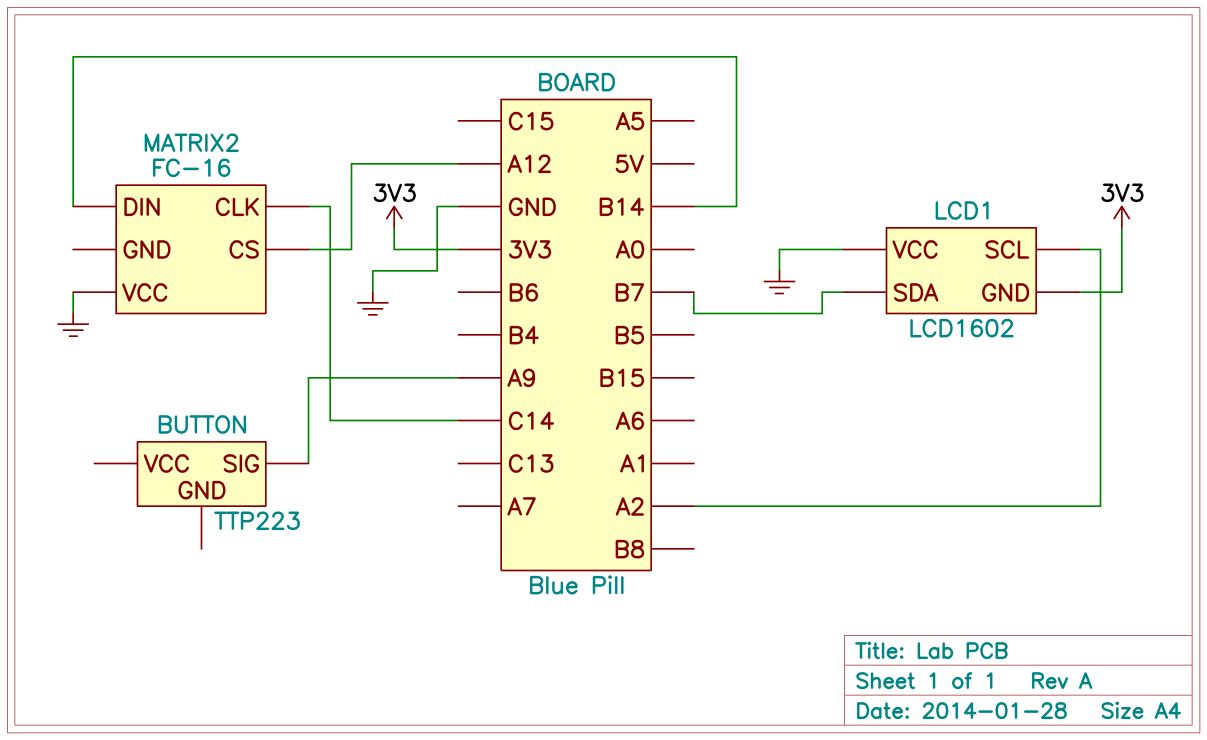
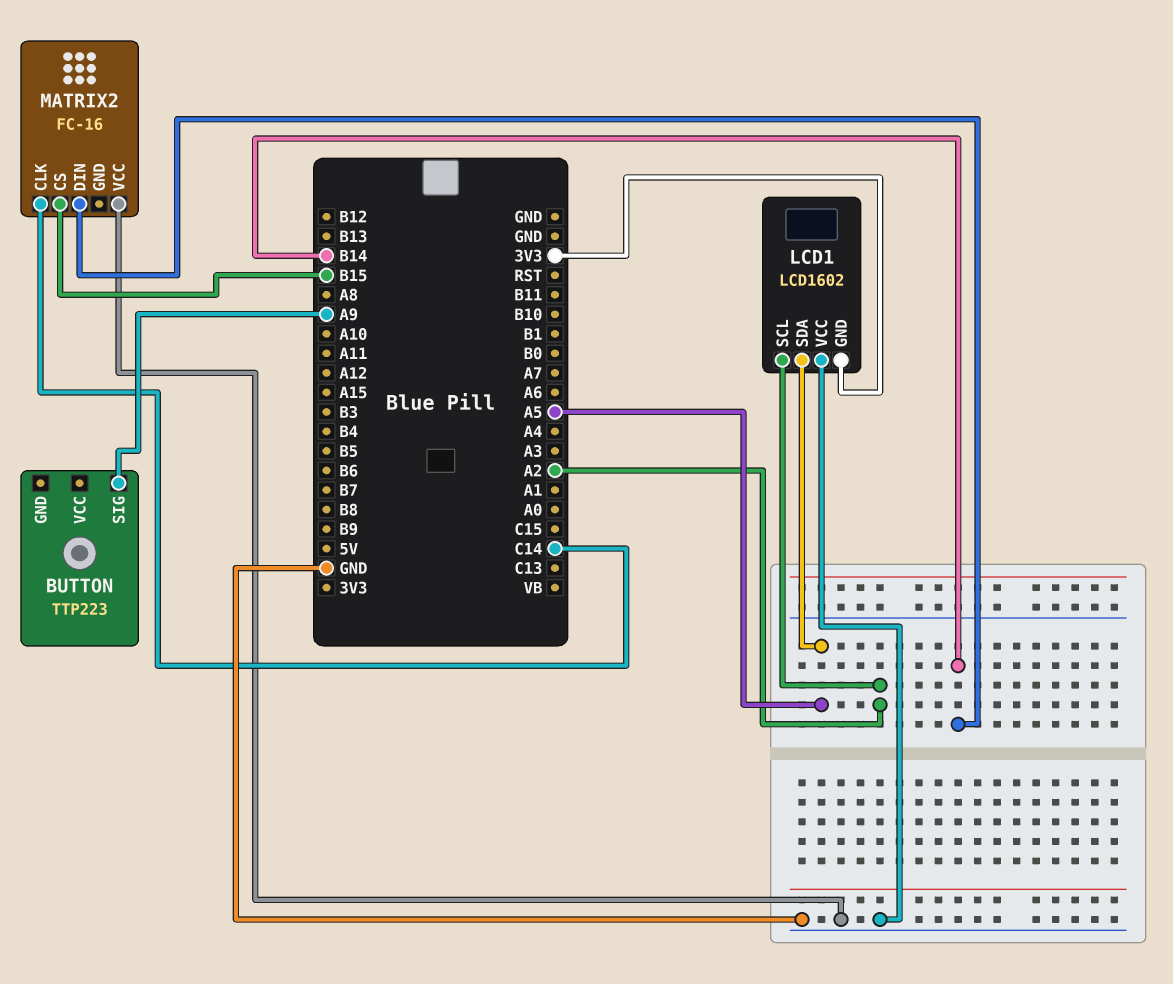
LCD1 pin SDA: B7 -> A5
MATRIX2 pin CS: A12 -> B15

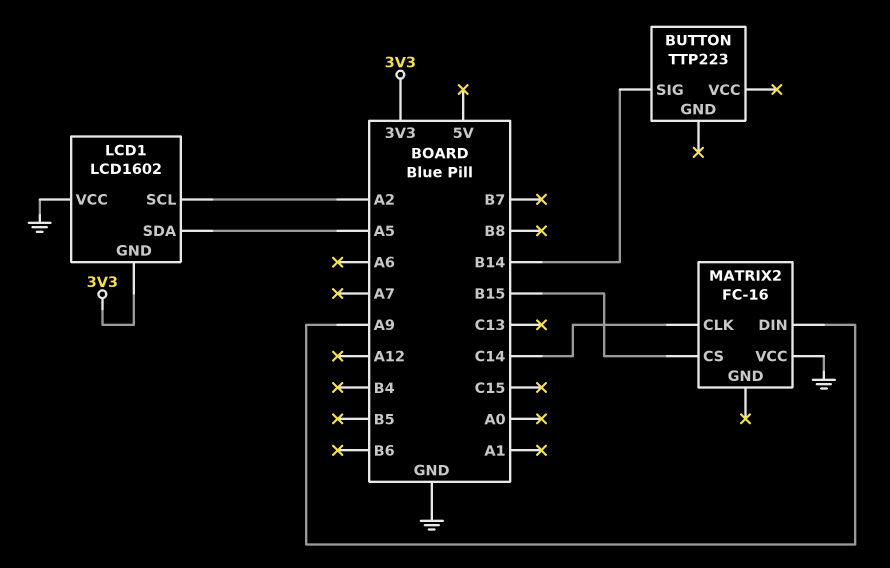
BUTTON pin SIG: A9 -> B14
MATRIX2 pin DIN: B14 -> A9

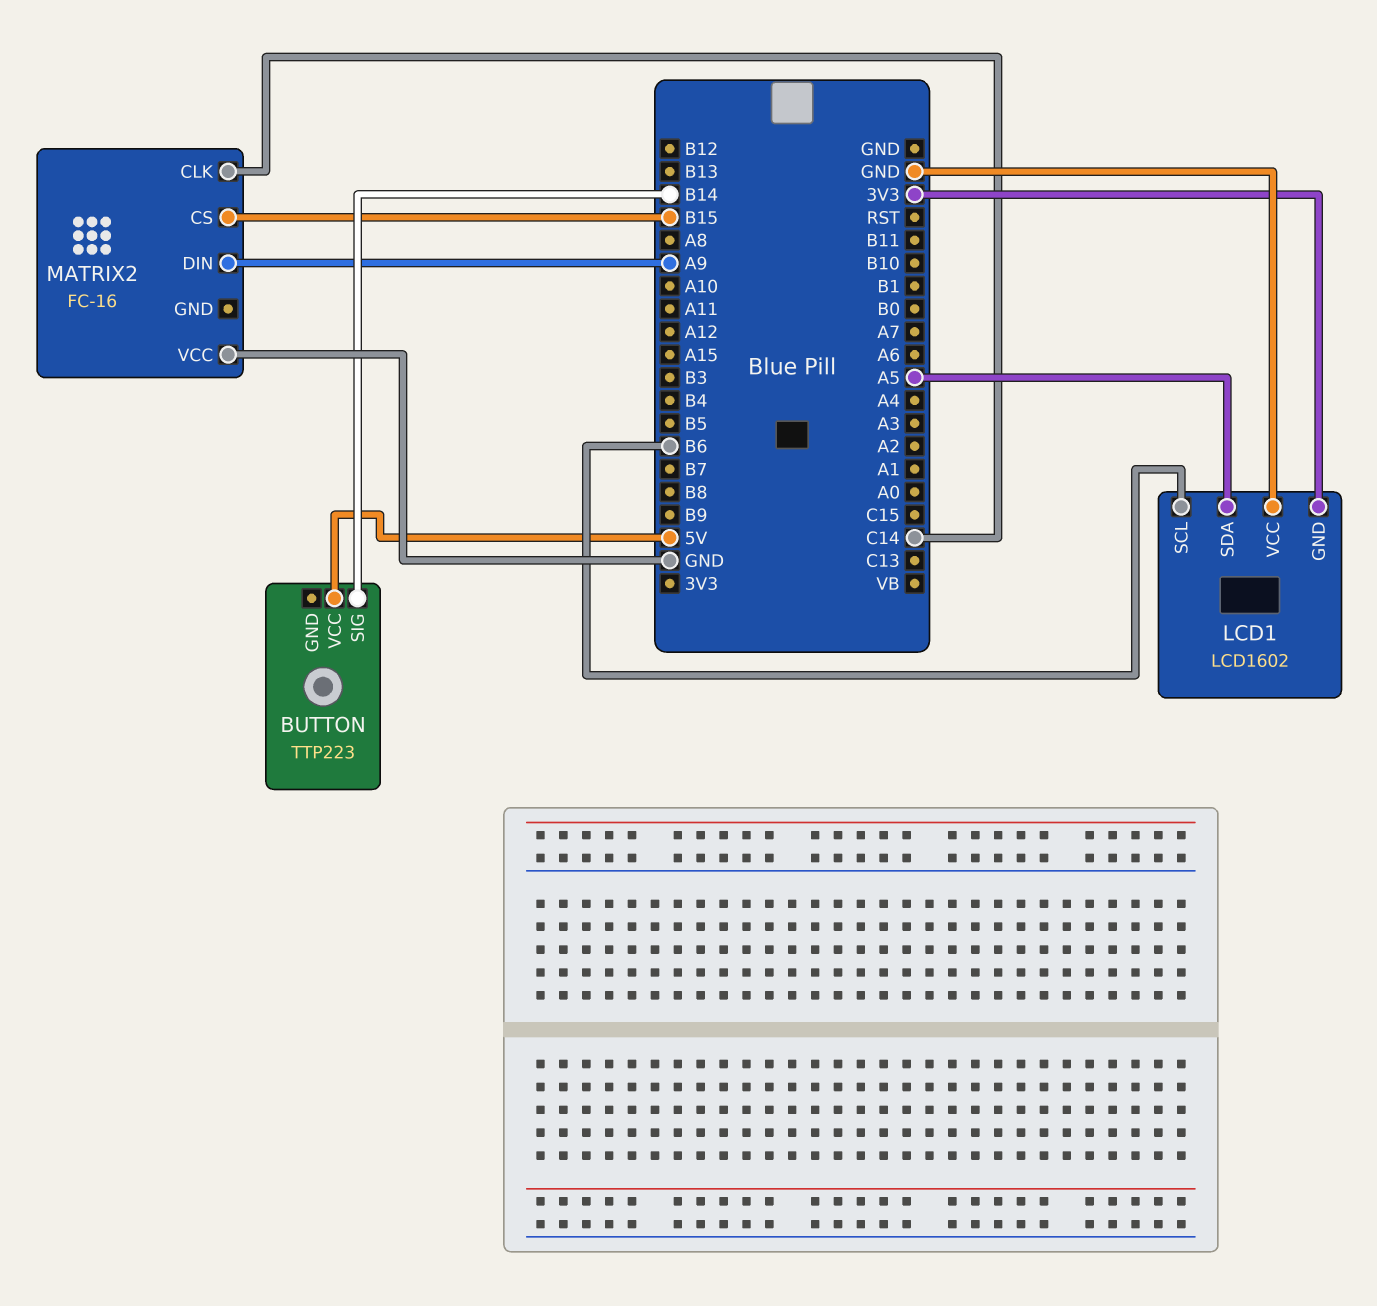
BUTTON pin VCC: none -> 5V
LCD1 pin SCL: A2 -> B6

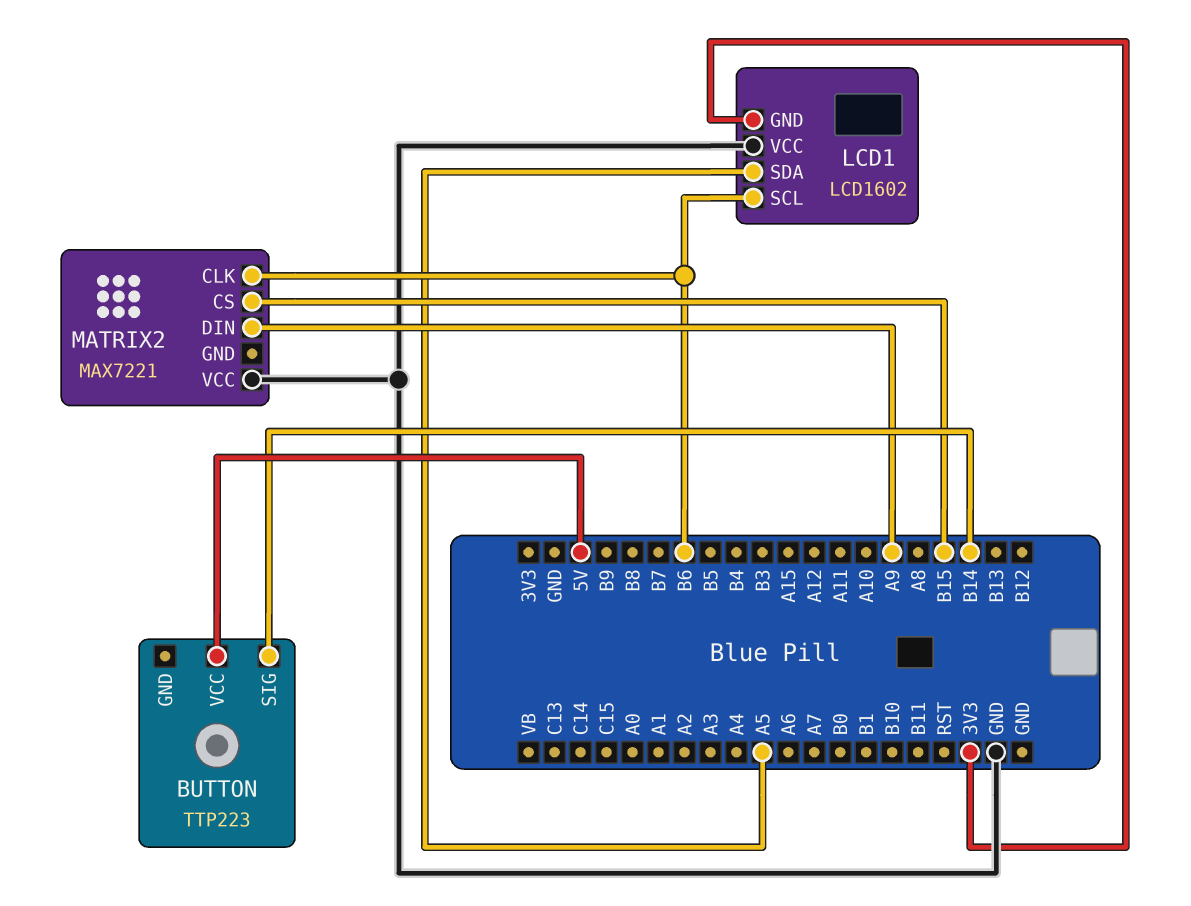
MATRIX2: FC-16 -> MAX7221
MATRIX2 pin CLK: C14 -> B6

